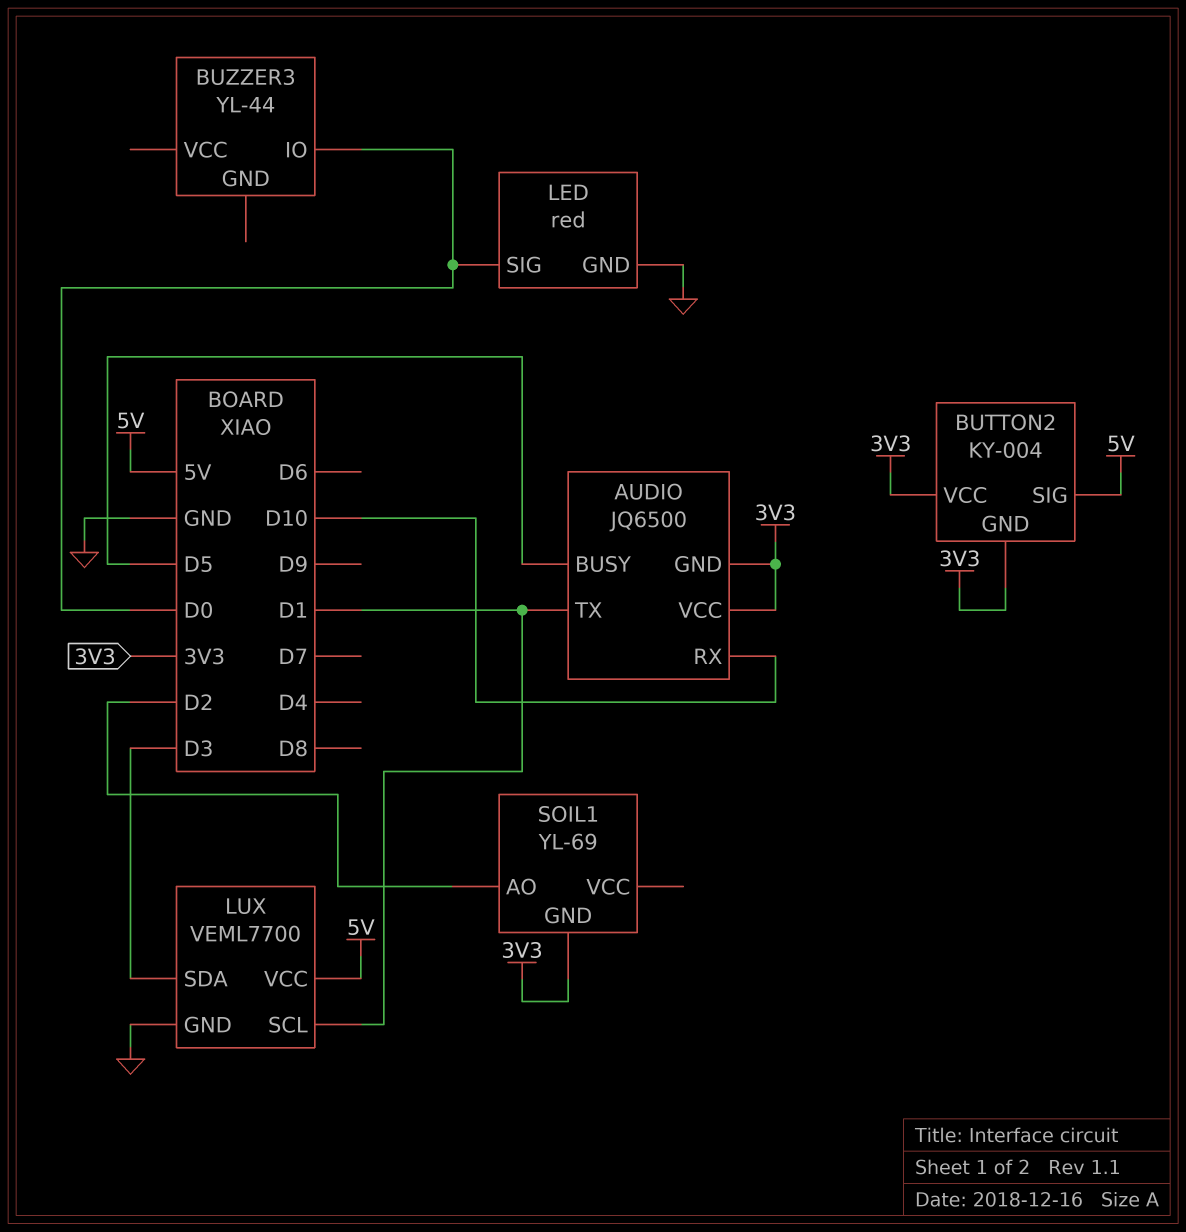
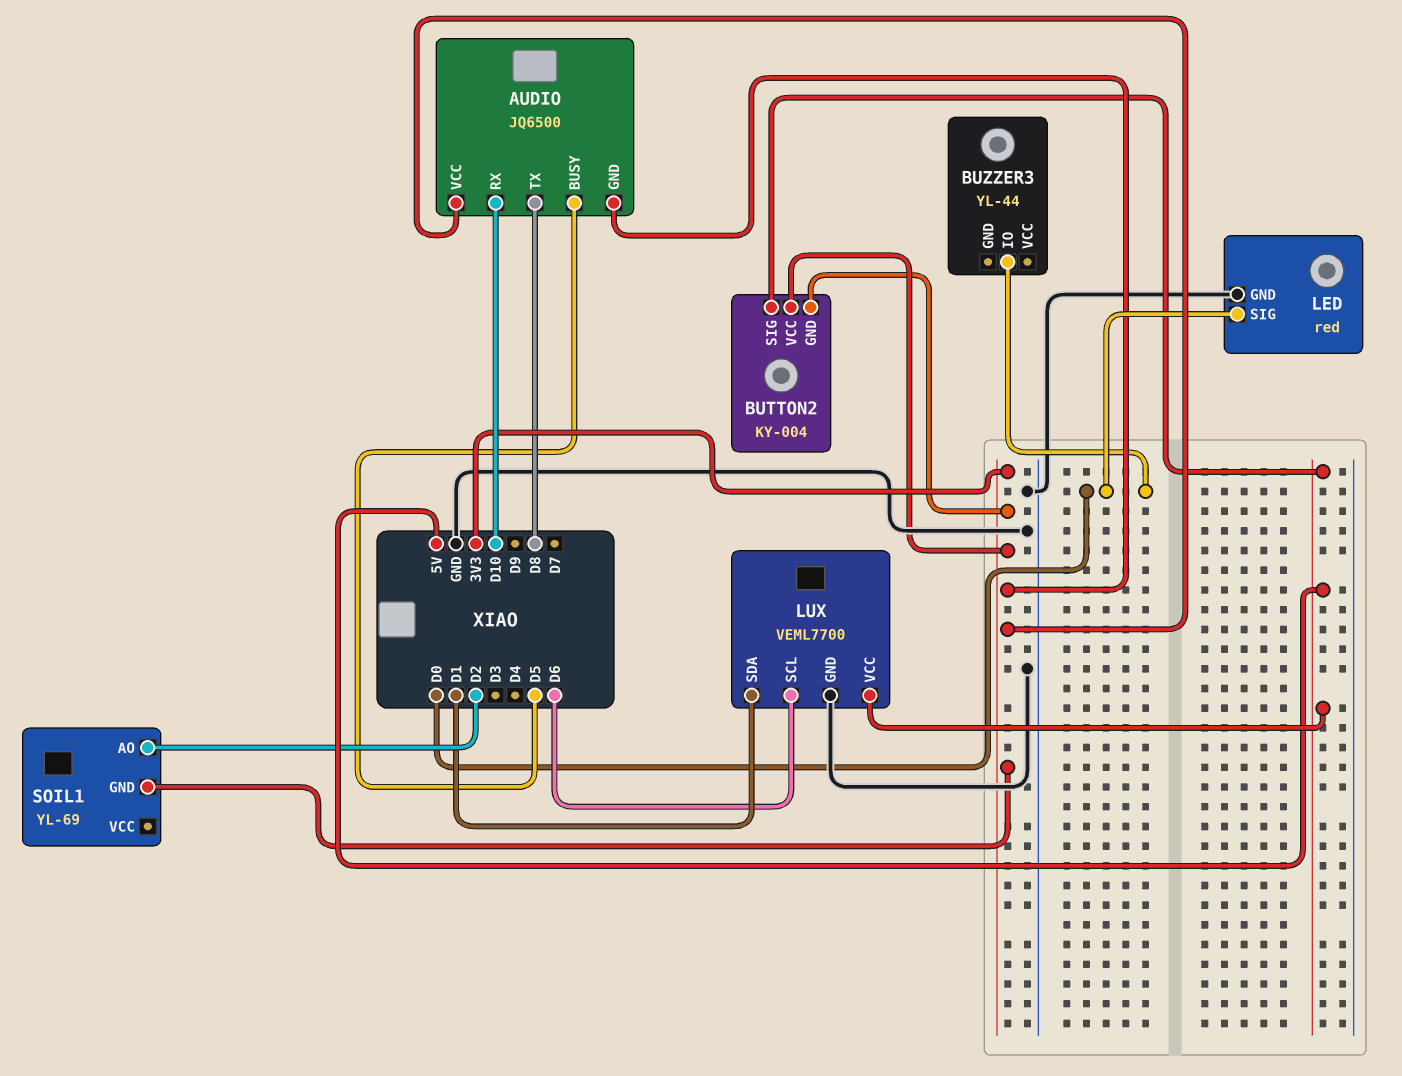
AUDIO pin TX: D1 -> D8
LUX pin SCL: D1 -> D6
LUX pin SDA: D3 -> D1

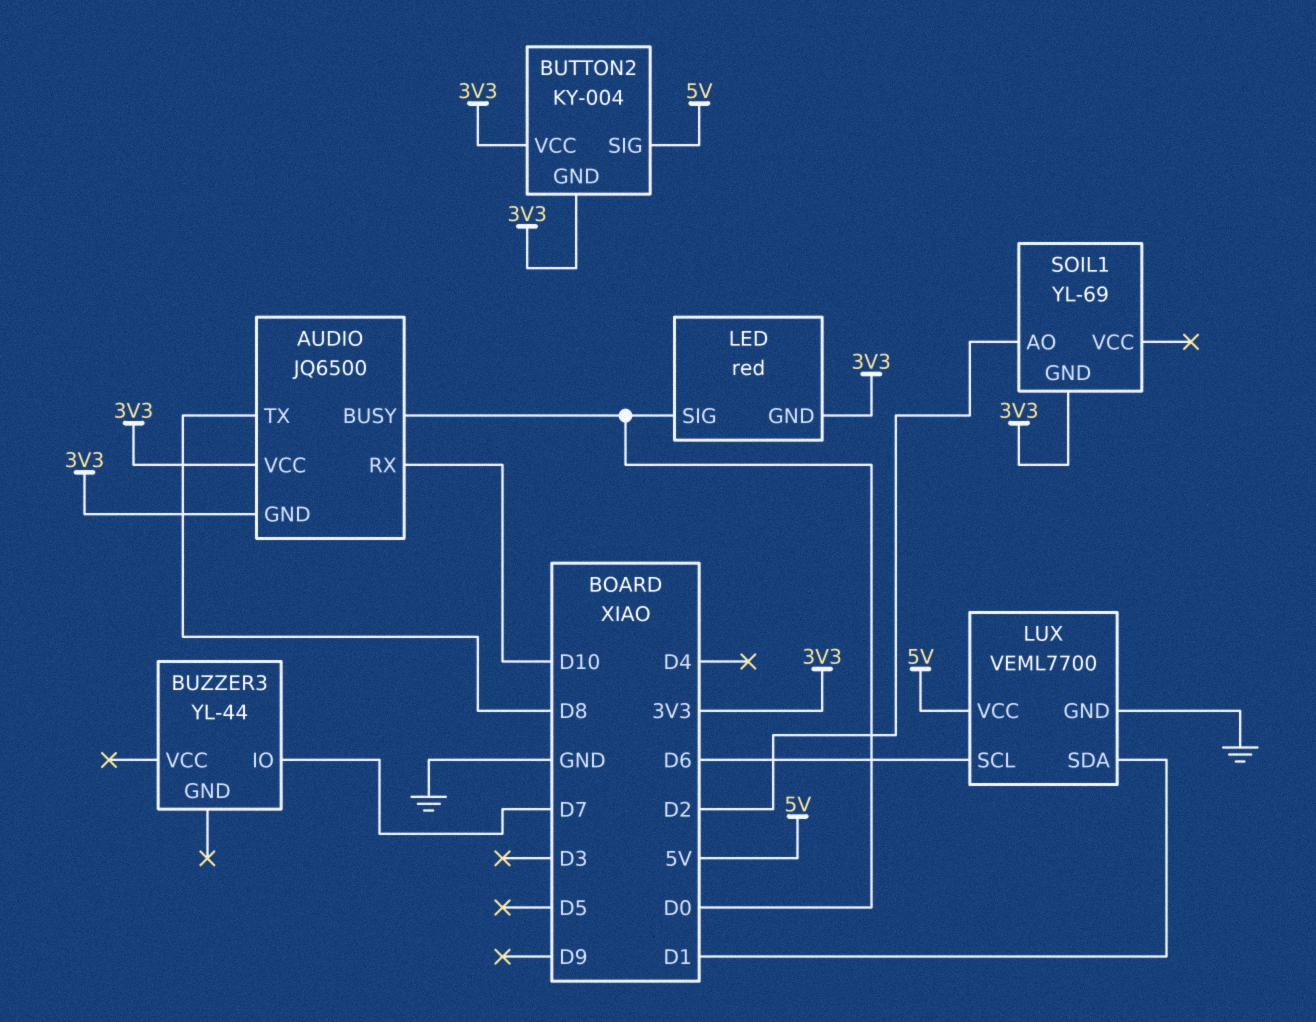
AUDIO pin BUSY: D5 -> D0
BUZZER3 pin IO: D0 -> D7
LED pin GND: GND -> 3V3

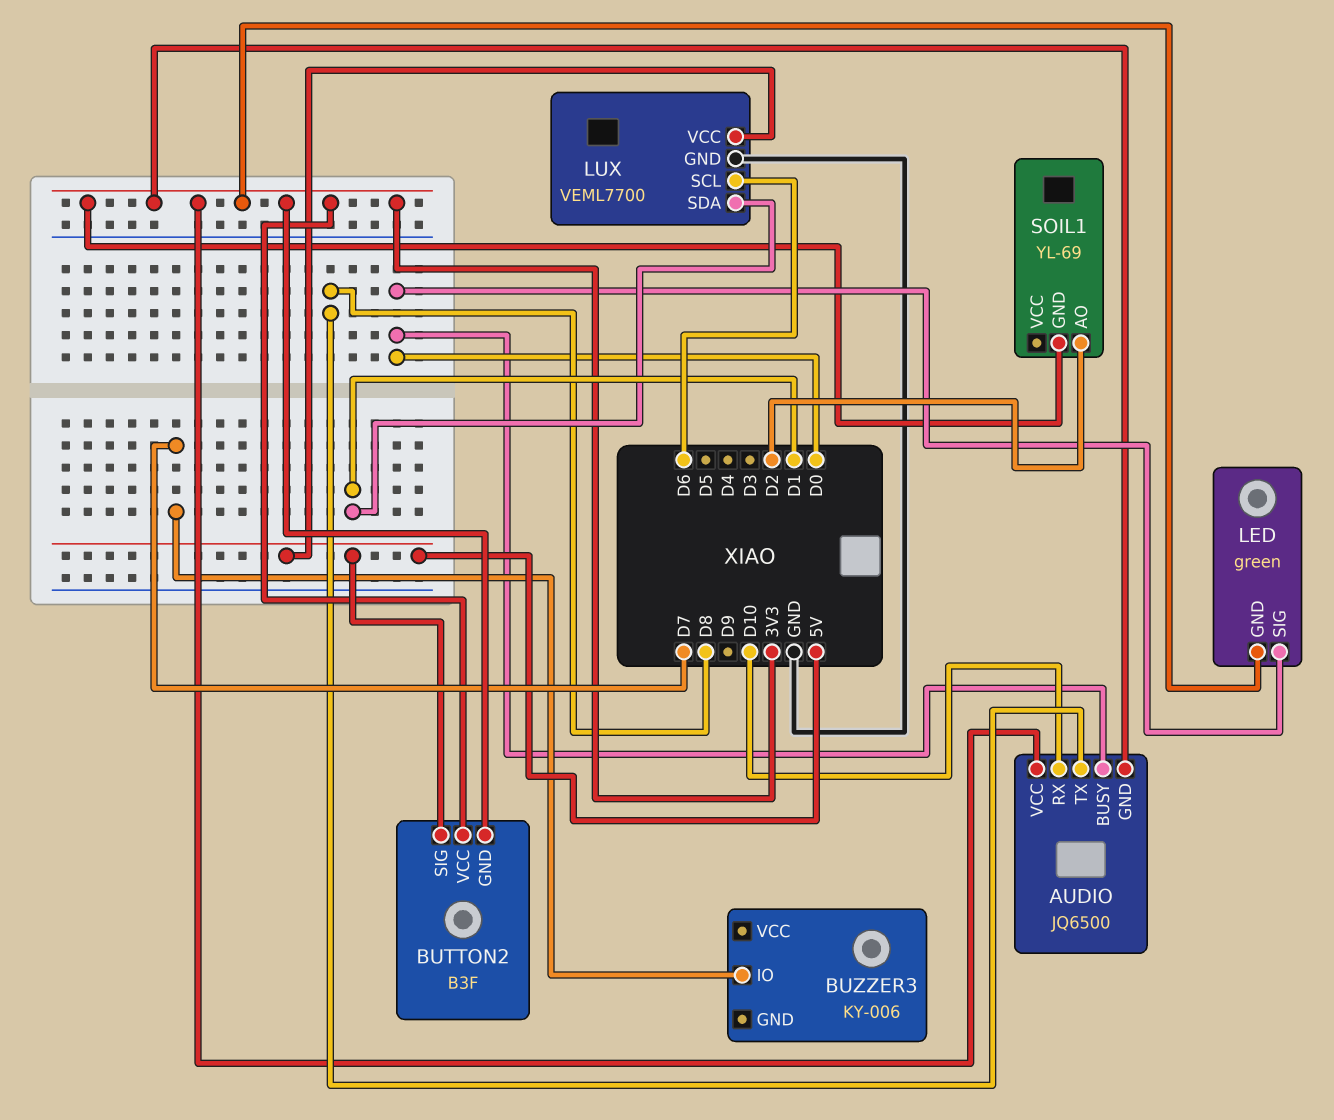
BUTTON2: KY-004 -> B3F
BUZZER3: YL-44 -> KY-006
LED: red -> green

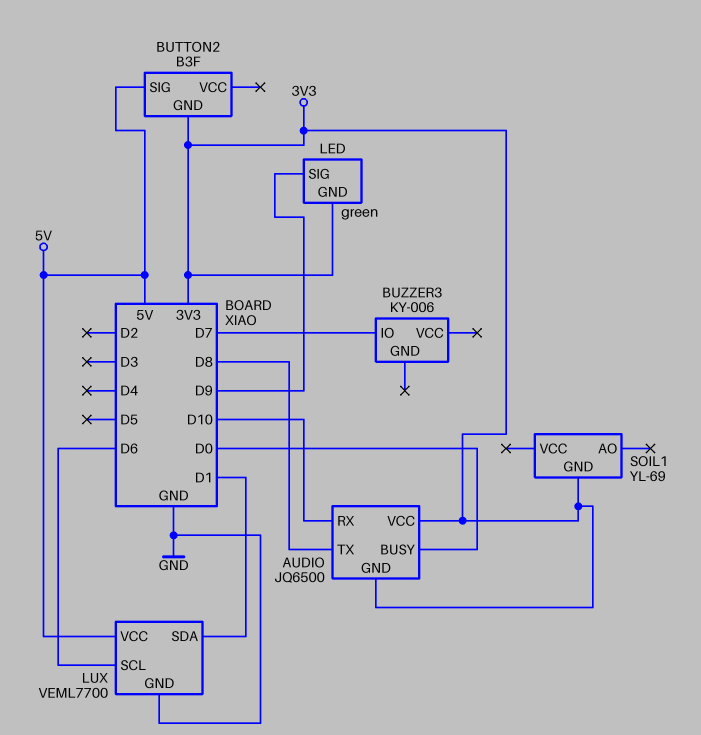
BUTTON2 pin VCC: 3V3 -> none
LED pin SIG: D0 -> D9
SOIL1 pin AO: D2 -> none

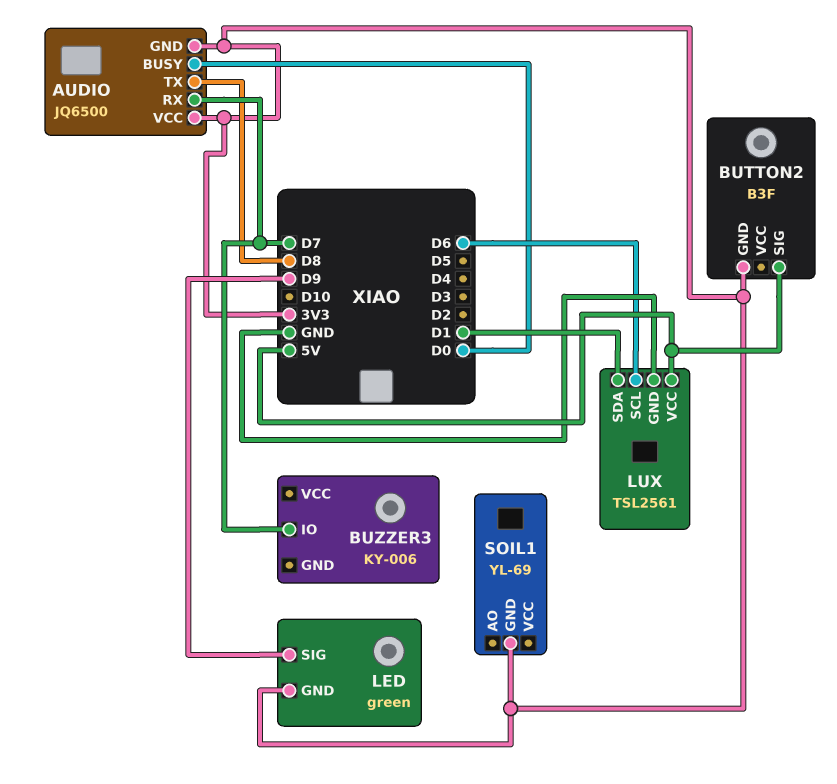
AUDIO pin RX: D10 -> D7
LUX: VEML7700 -> TSL2561

